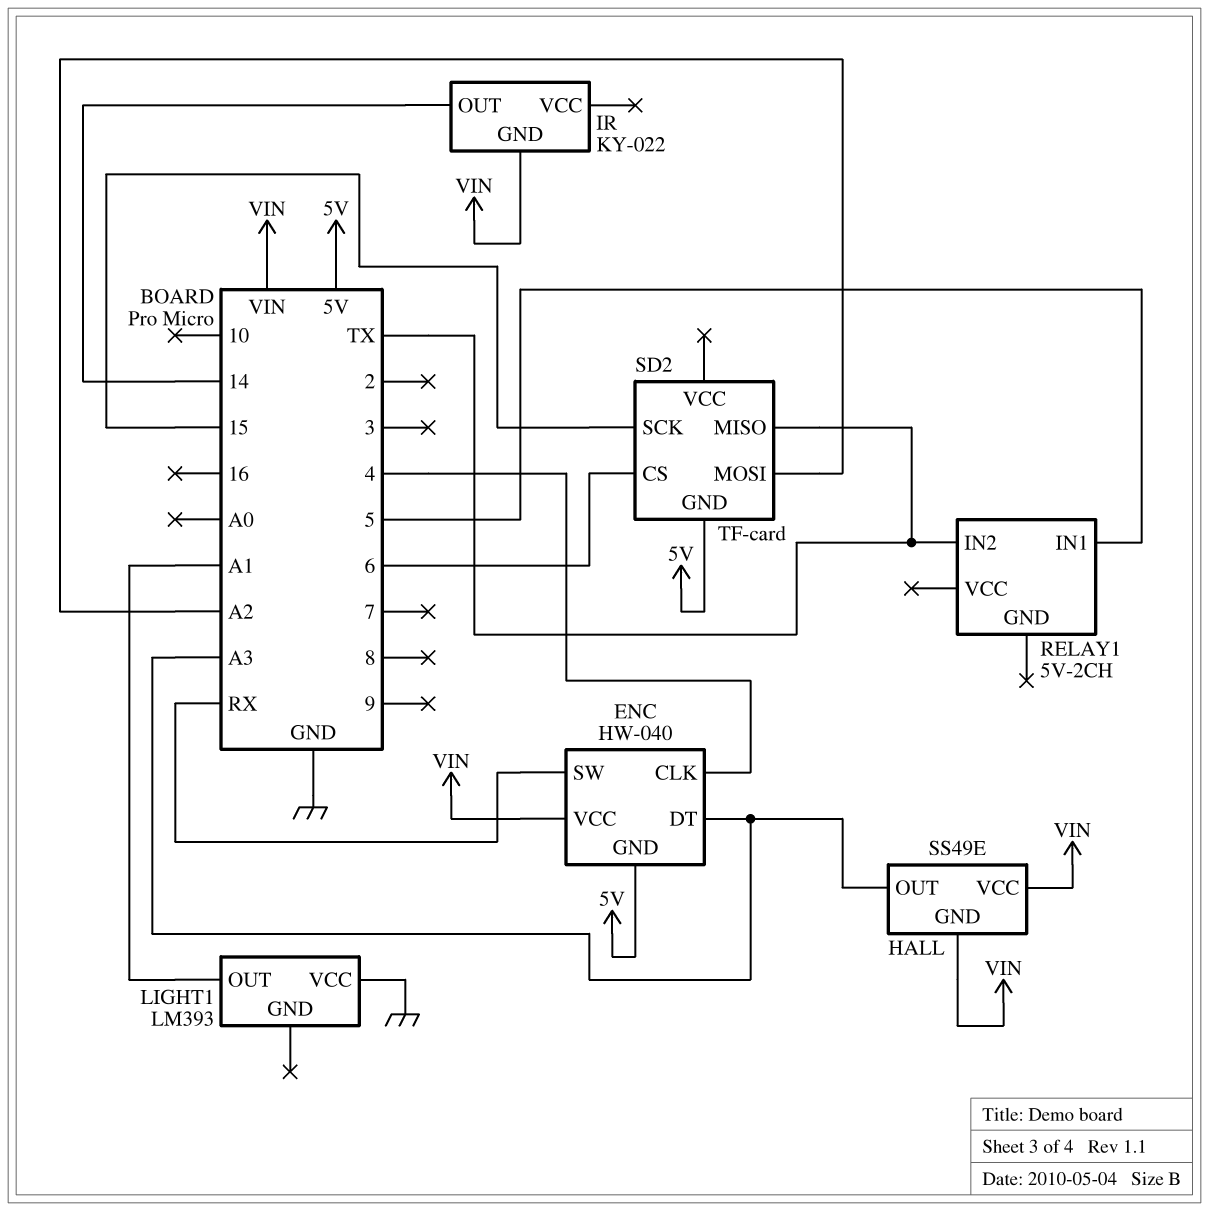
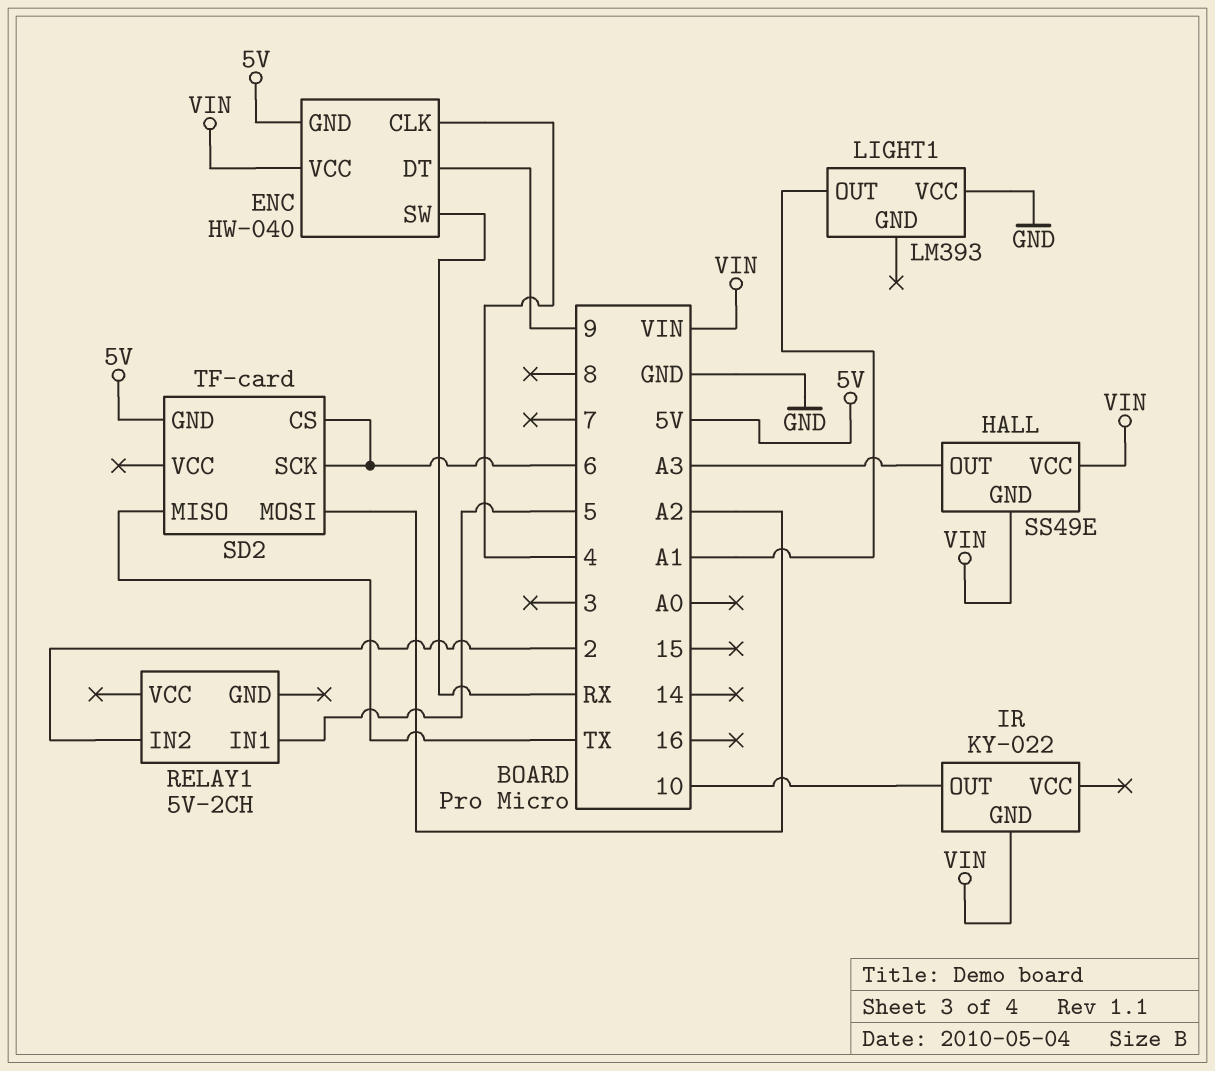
ENC pin DT: A3 -> 9
IR pin OUT: 14 -> 10
RELAY1 pin IN2: TX -> 2
SD2 pin SCK: 15 -> 6

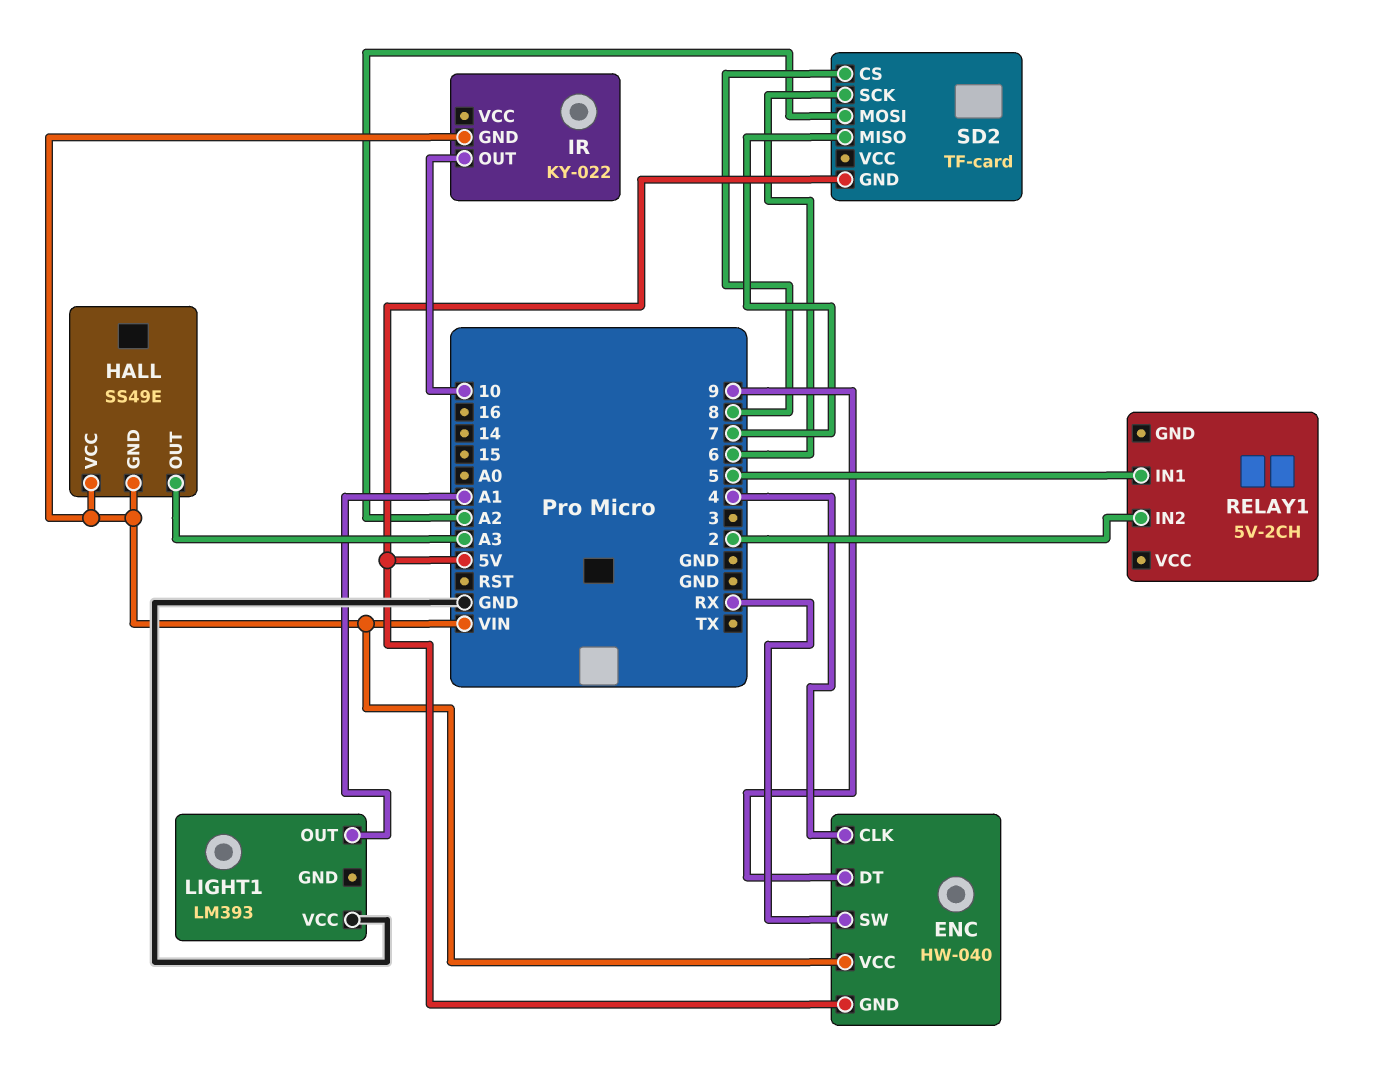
SD2 pin CS: 6 -> 8
SD2 pin MISO: TX -> 7

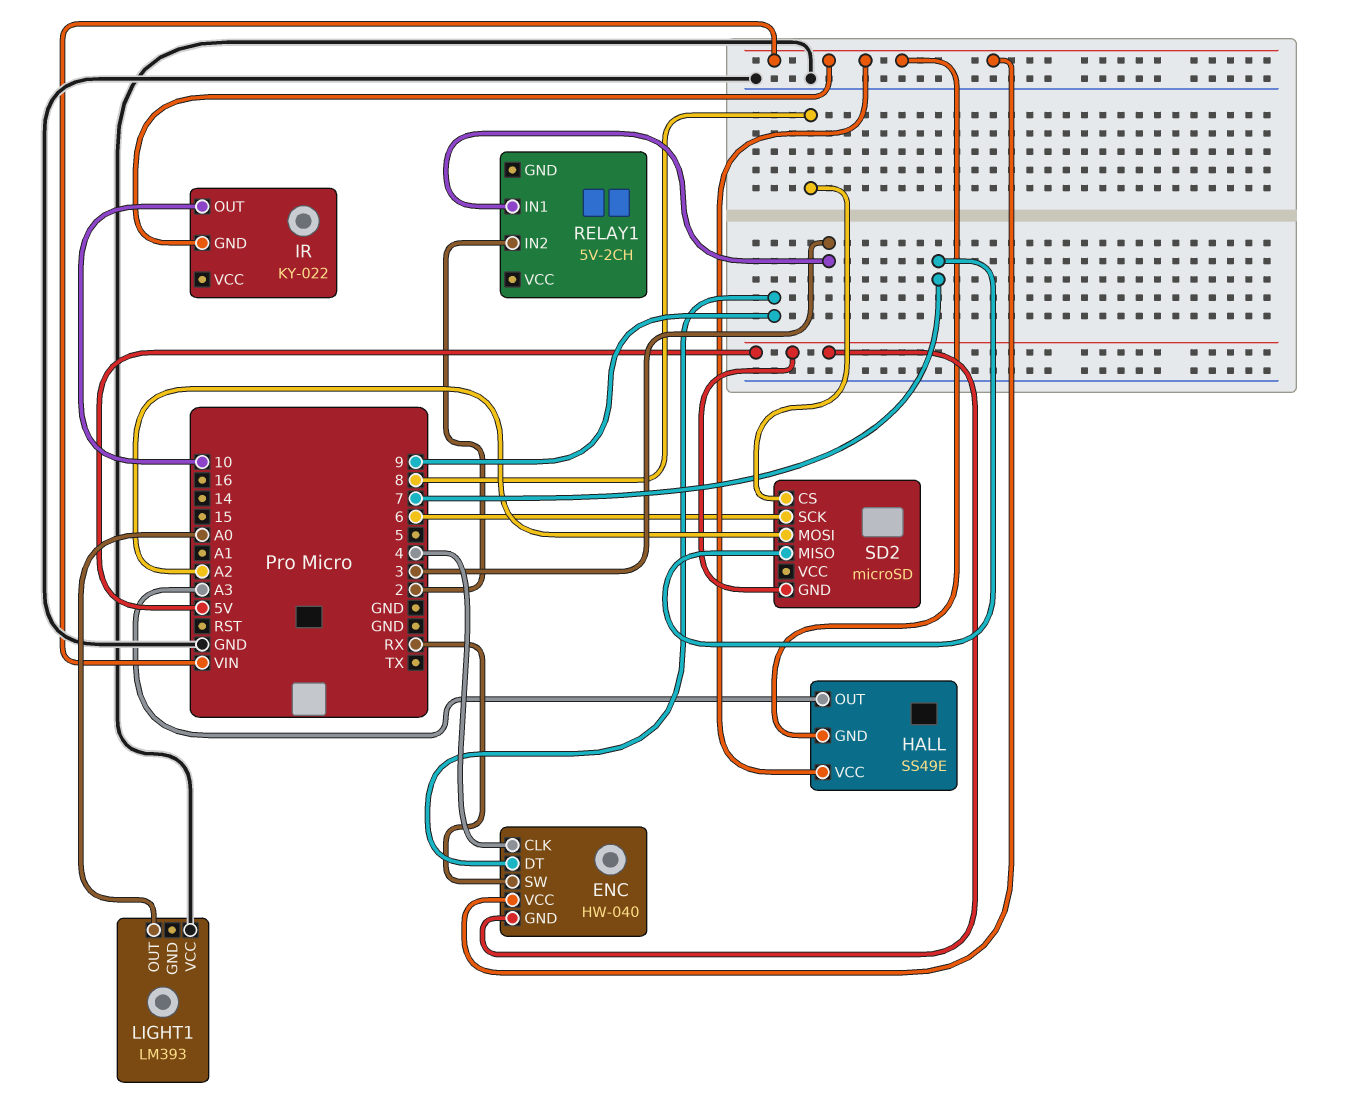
LIGHT1 pin OUT: A1 -> A0
RELAY1 pin IN1: 5 -> 3
SD2: TF-card -> microSD

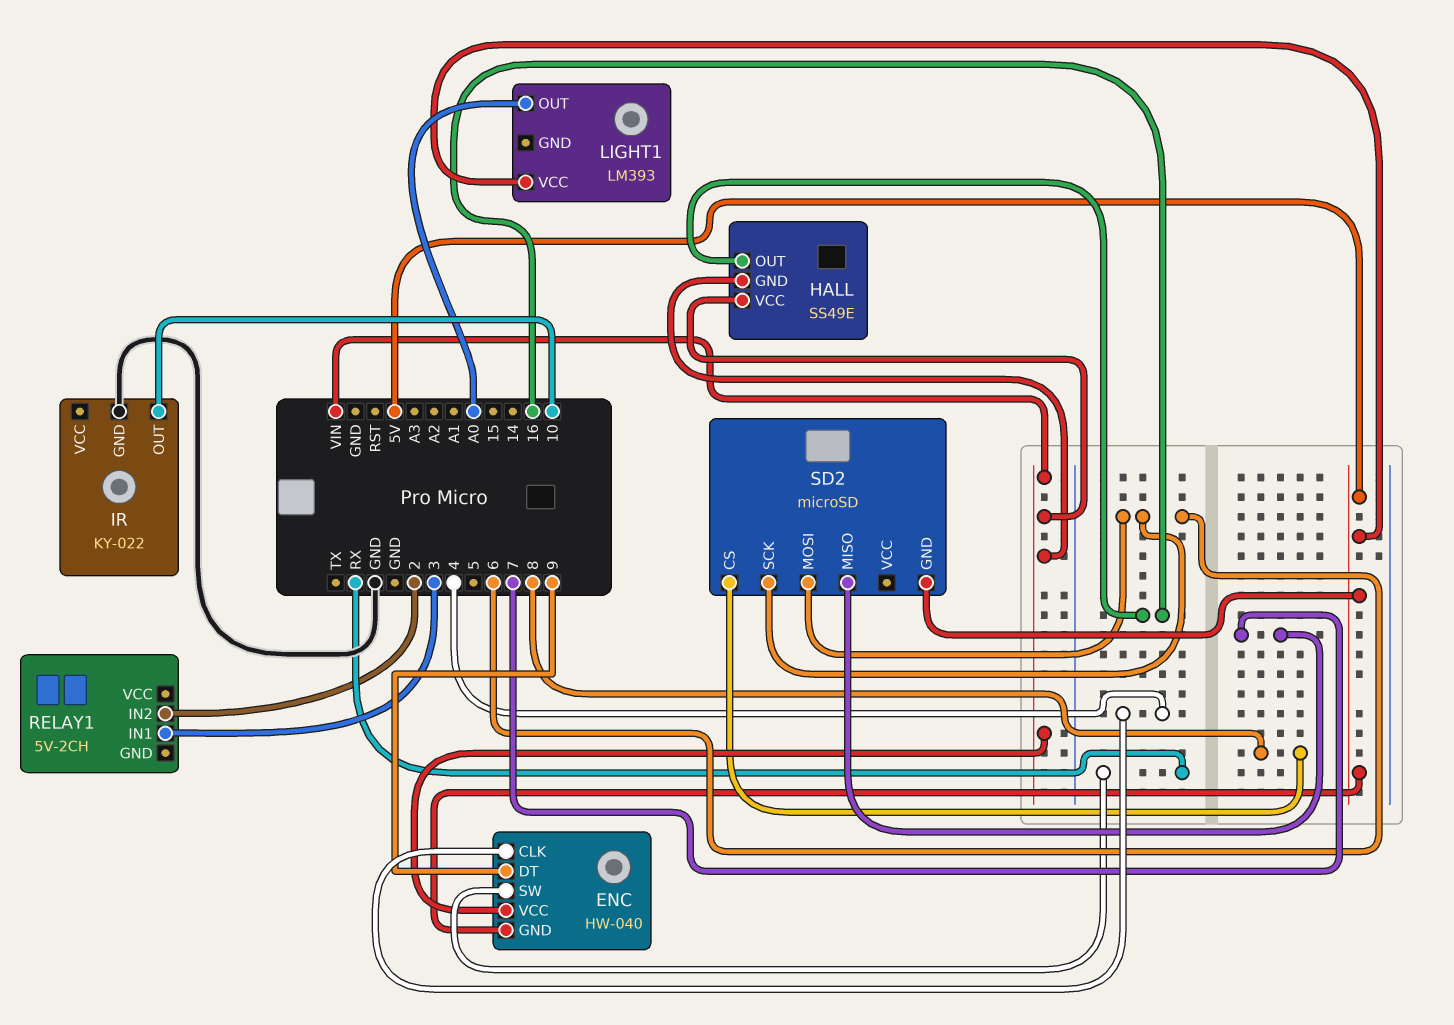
HALL pin OUT: A3 -> 16
IR pin GND: VIN -> GND
LIGHT1 pin VCC: GND -> 5V
SD2 pin MOSI: A2 -> 6

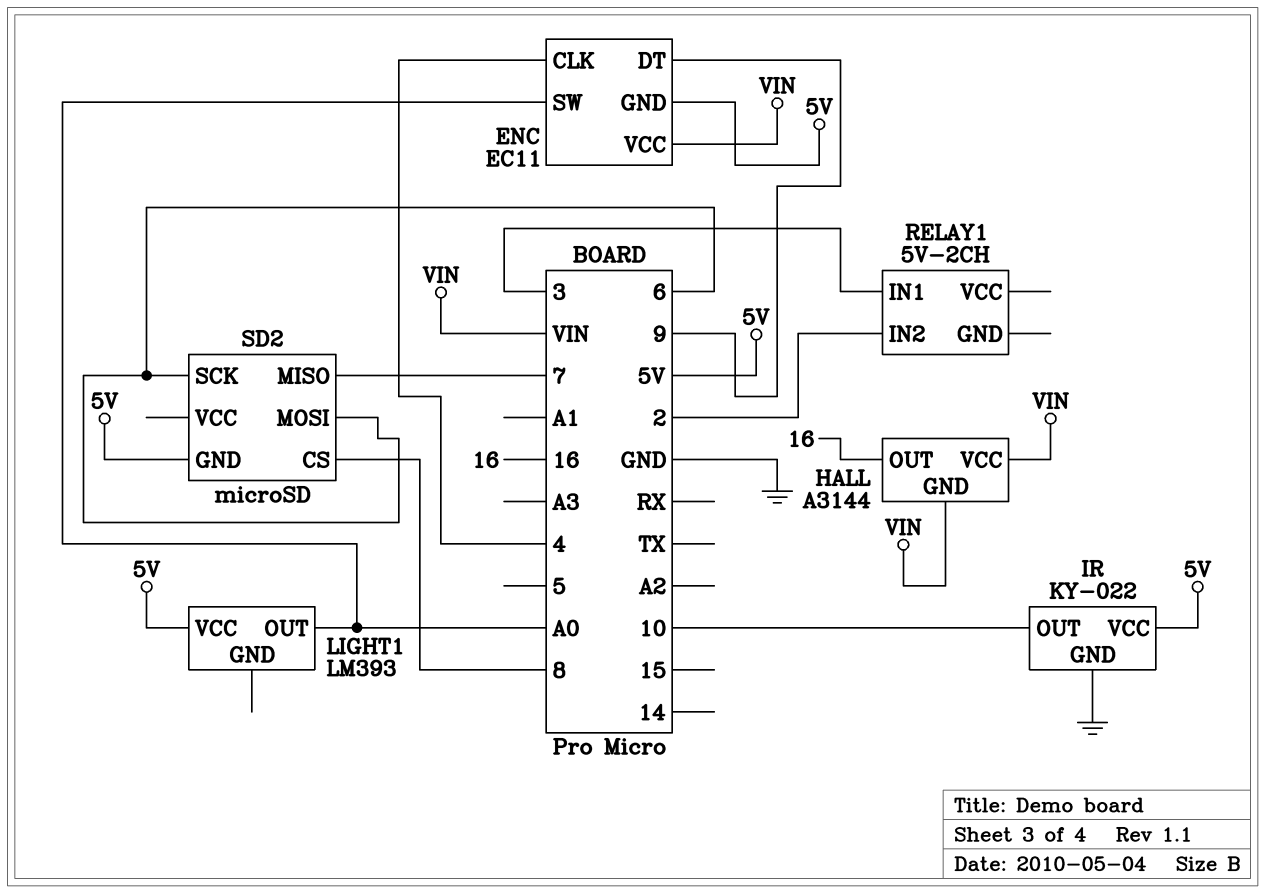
ENC: HW-040 -> EC11
ENC pin SW: RX -> A0
HALL: SS49E -> A3144
IR pin VCC: none -> 5V

